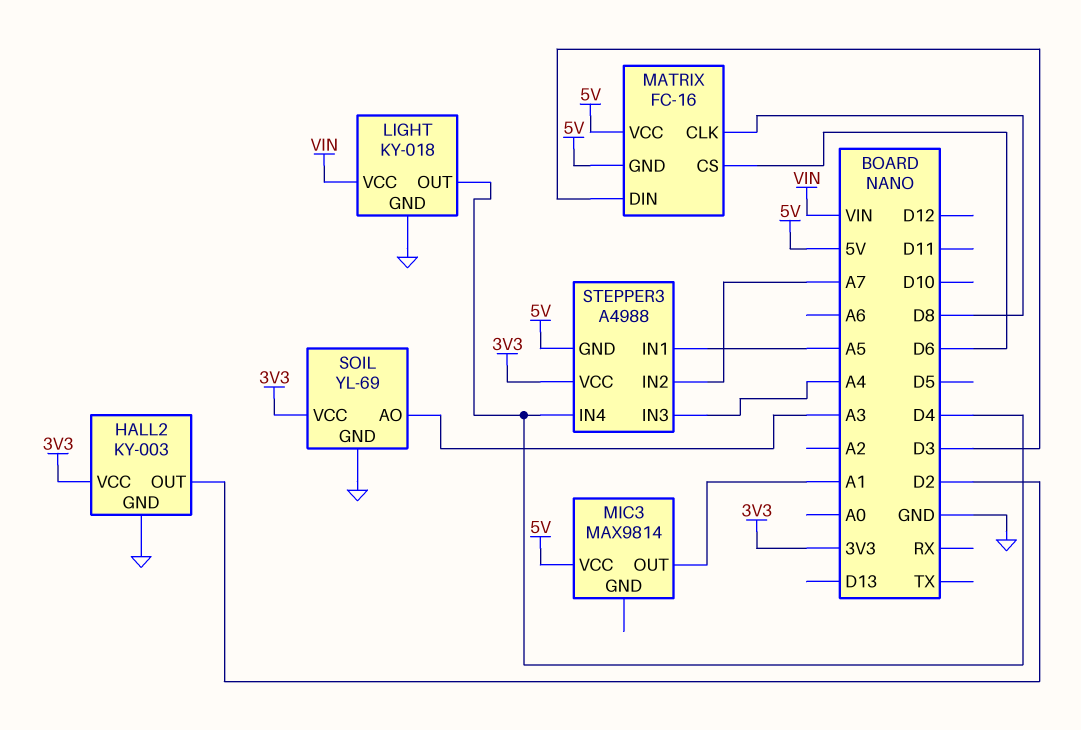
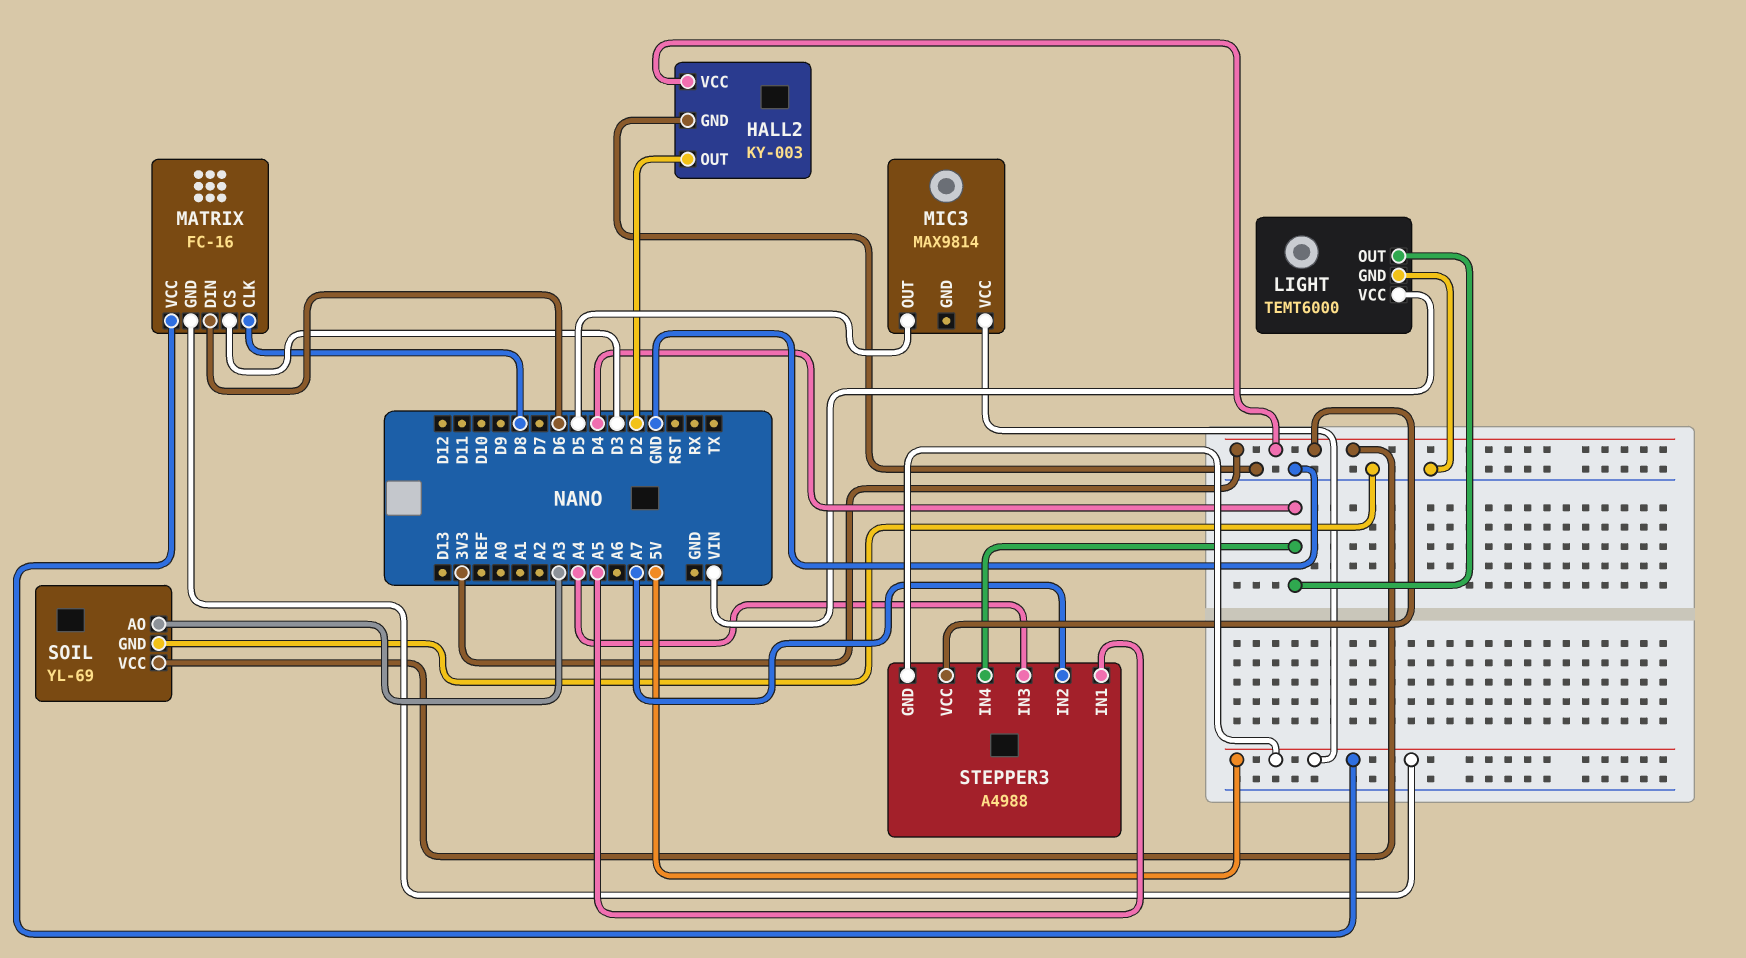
LIGHT: KY-018 -> TEMT6000
MATRIX pin CS: D6 -> D3
MATRIX pin DIN: D3 -> D6
MIC3 pin OUT: A1 -> D5

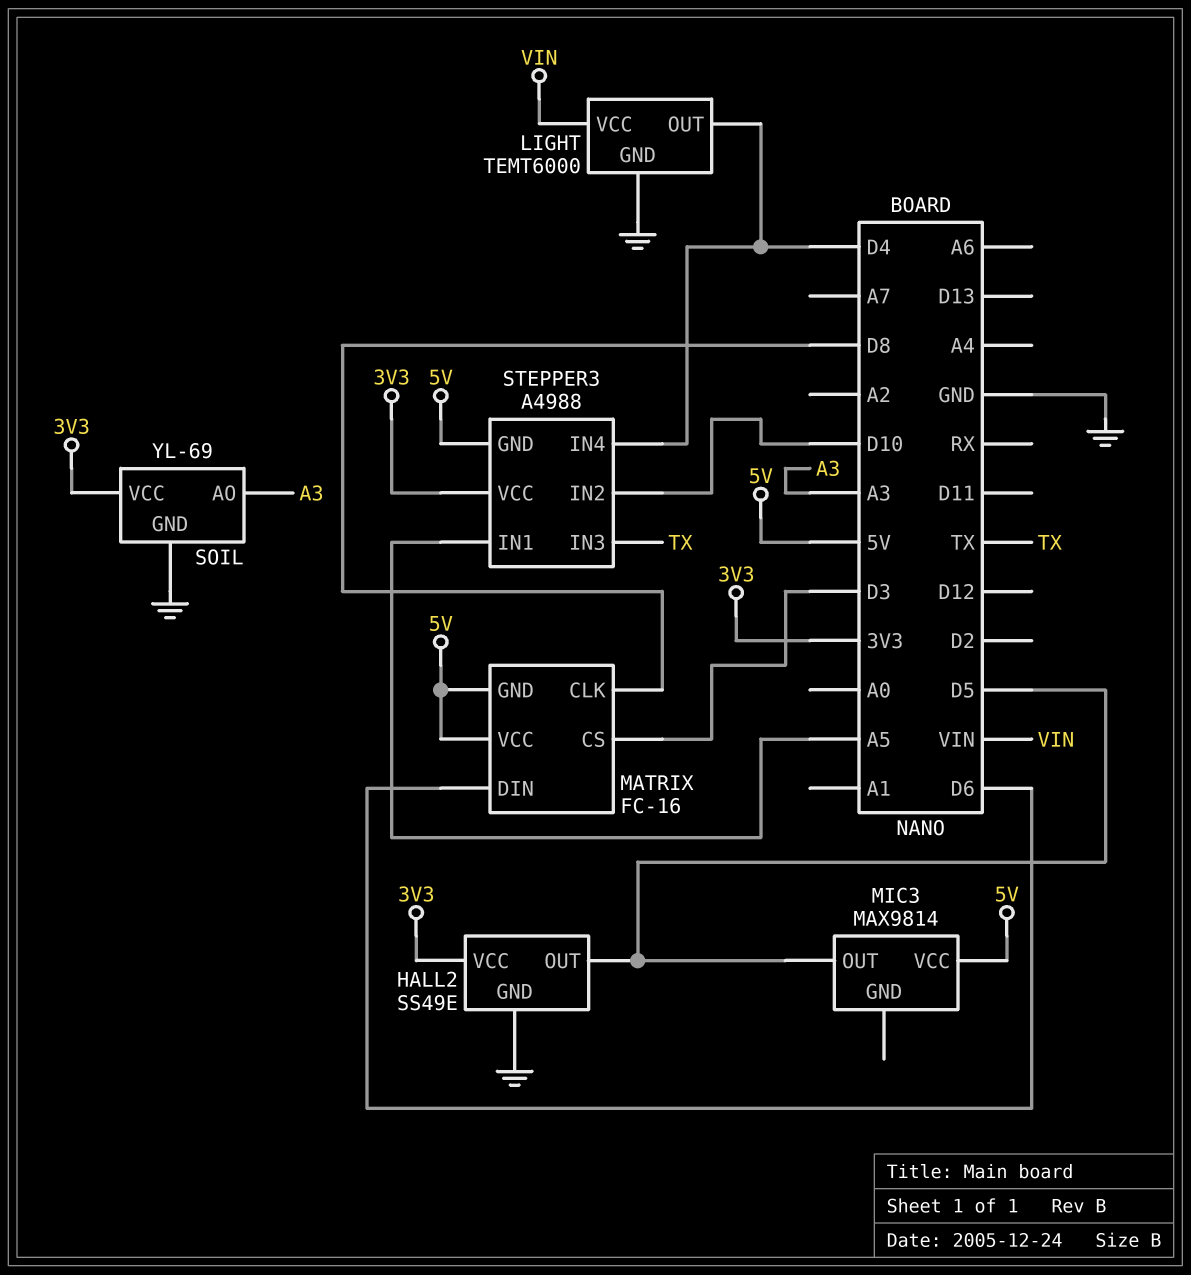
HALL2: KY-003 -> SS49E
HALL2 pin OUT: D2 -> D5
STEPPER3 pin IN2: A7 -> D10
STEPPER3 pin IN3: A4 -> TX

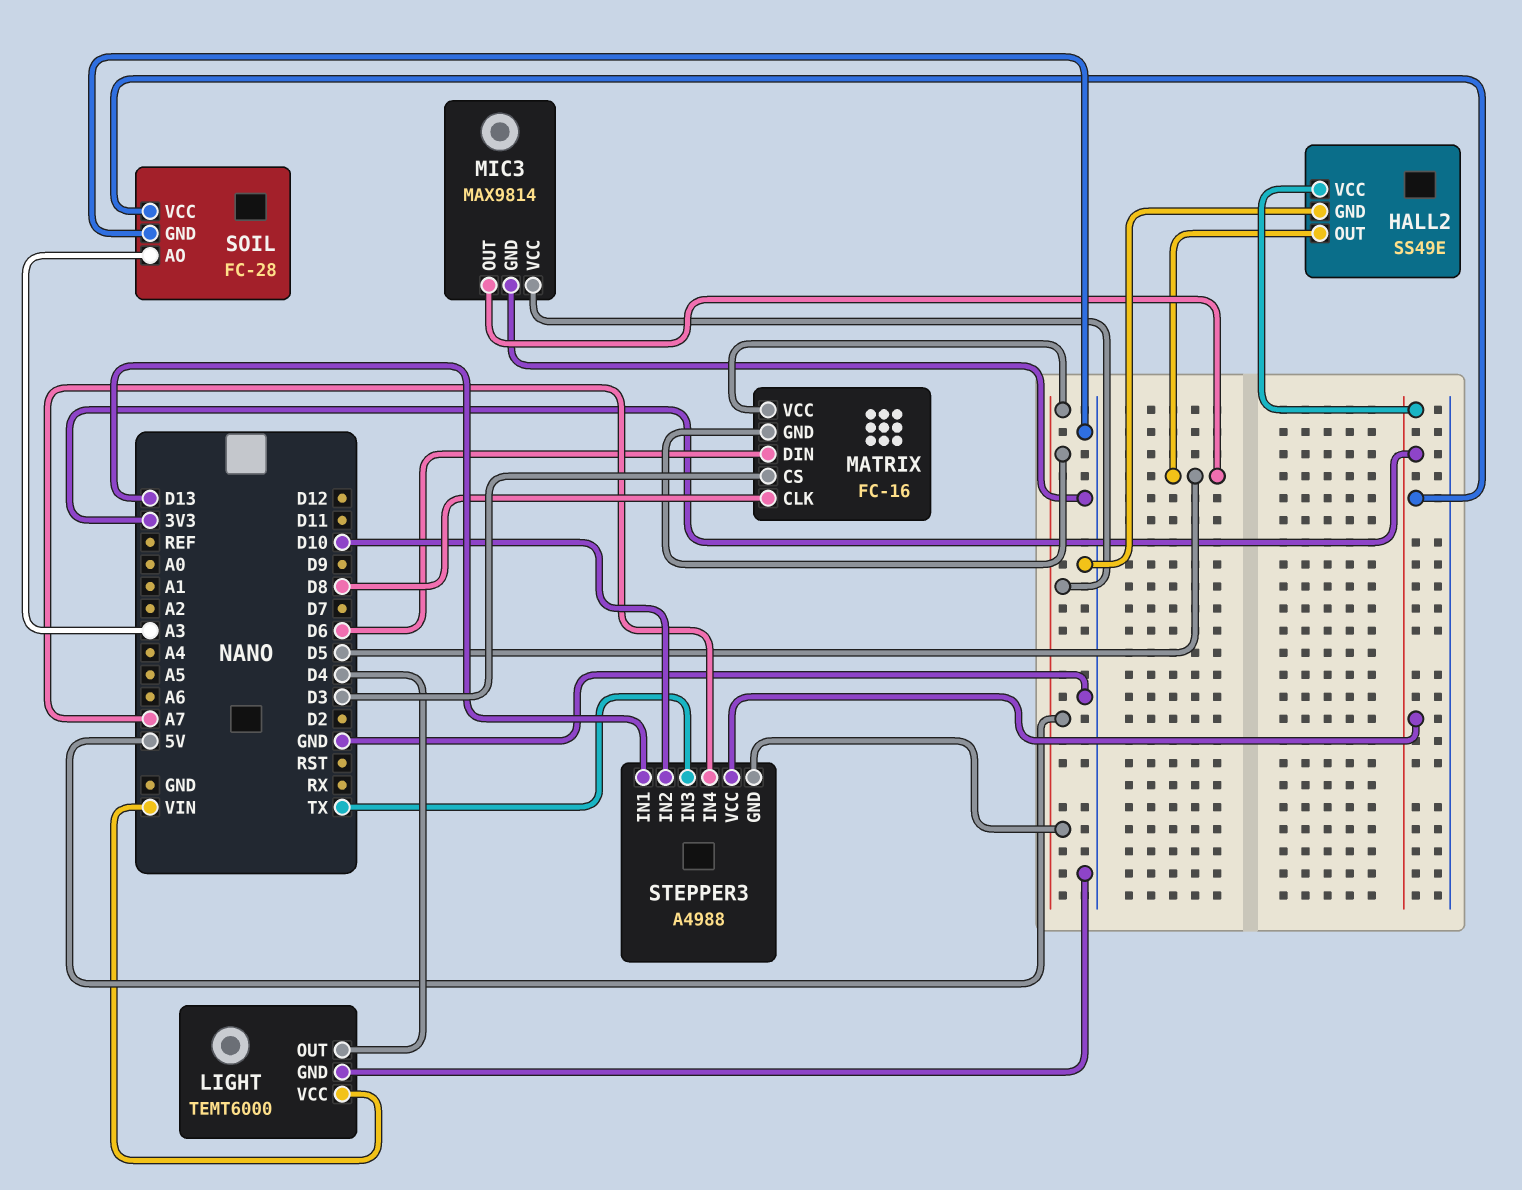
MIC3 pin GND: none -> GND
SOIL: YL-69 -> FC-28
STEPPER3 pin IN1: A5 -> D13
STEPPER3 pin IN4: D4 -> A7

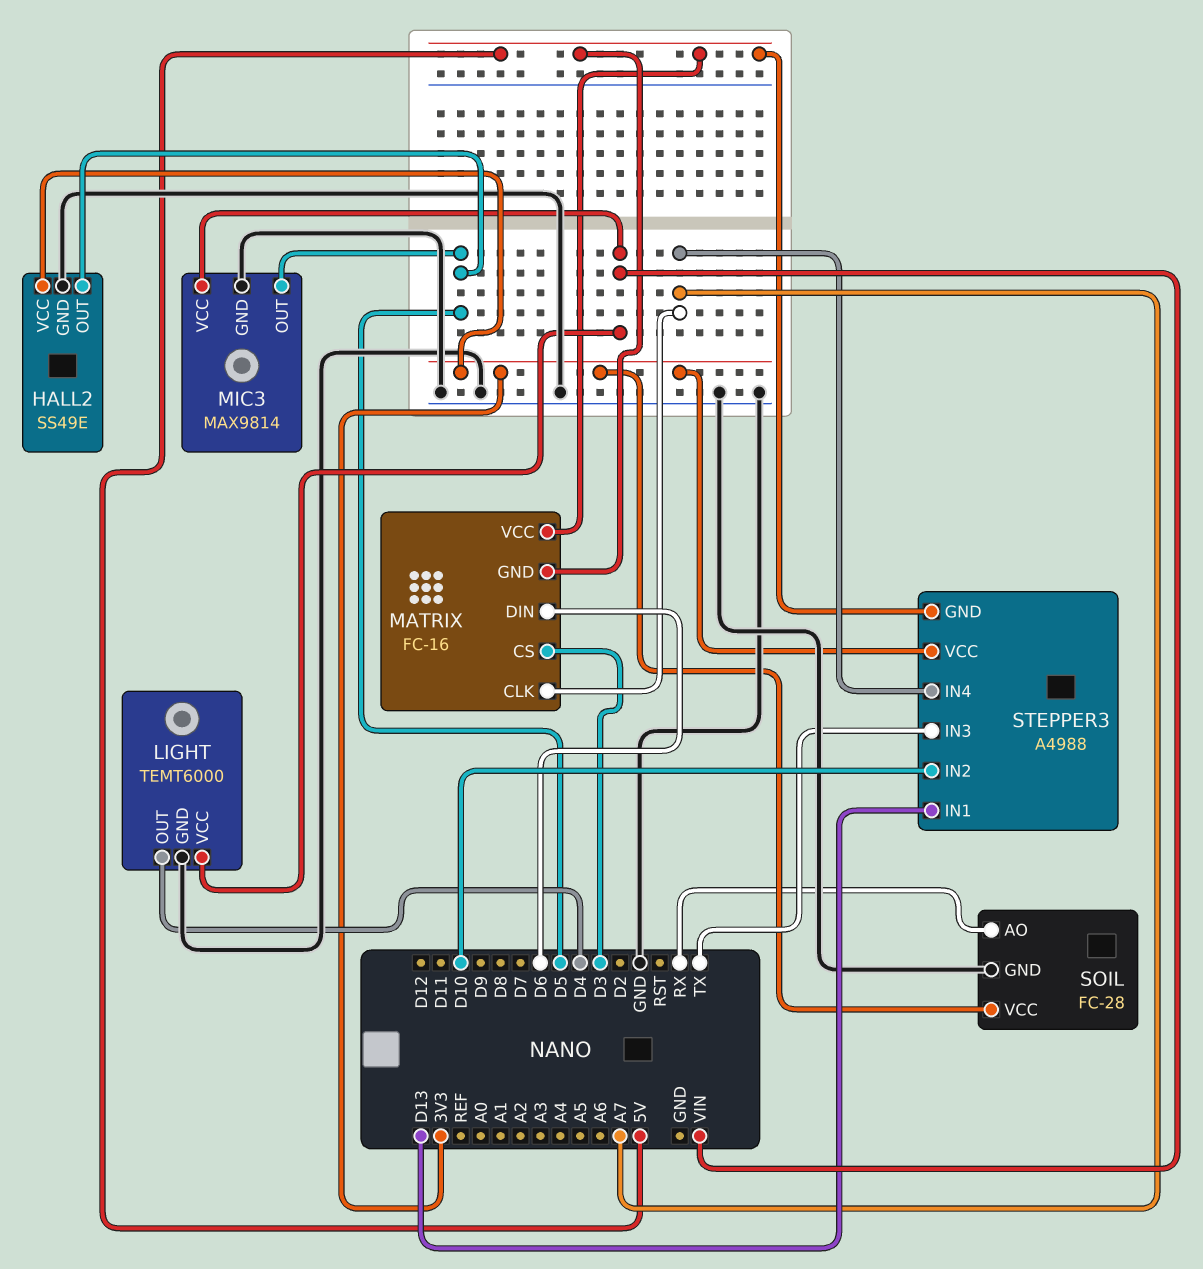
MATRIX pin CLK: D8 -> A7
MIC3 pin VCC: 5V -> VIN
SOIL pin AO: A3 -> RX

